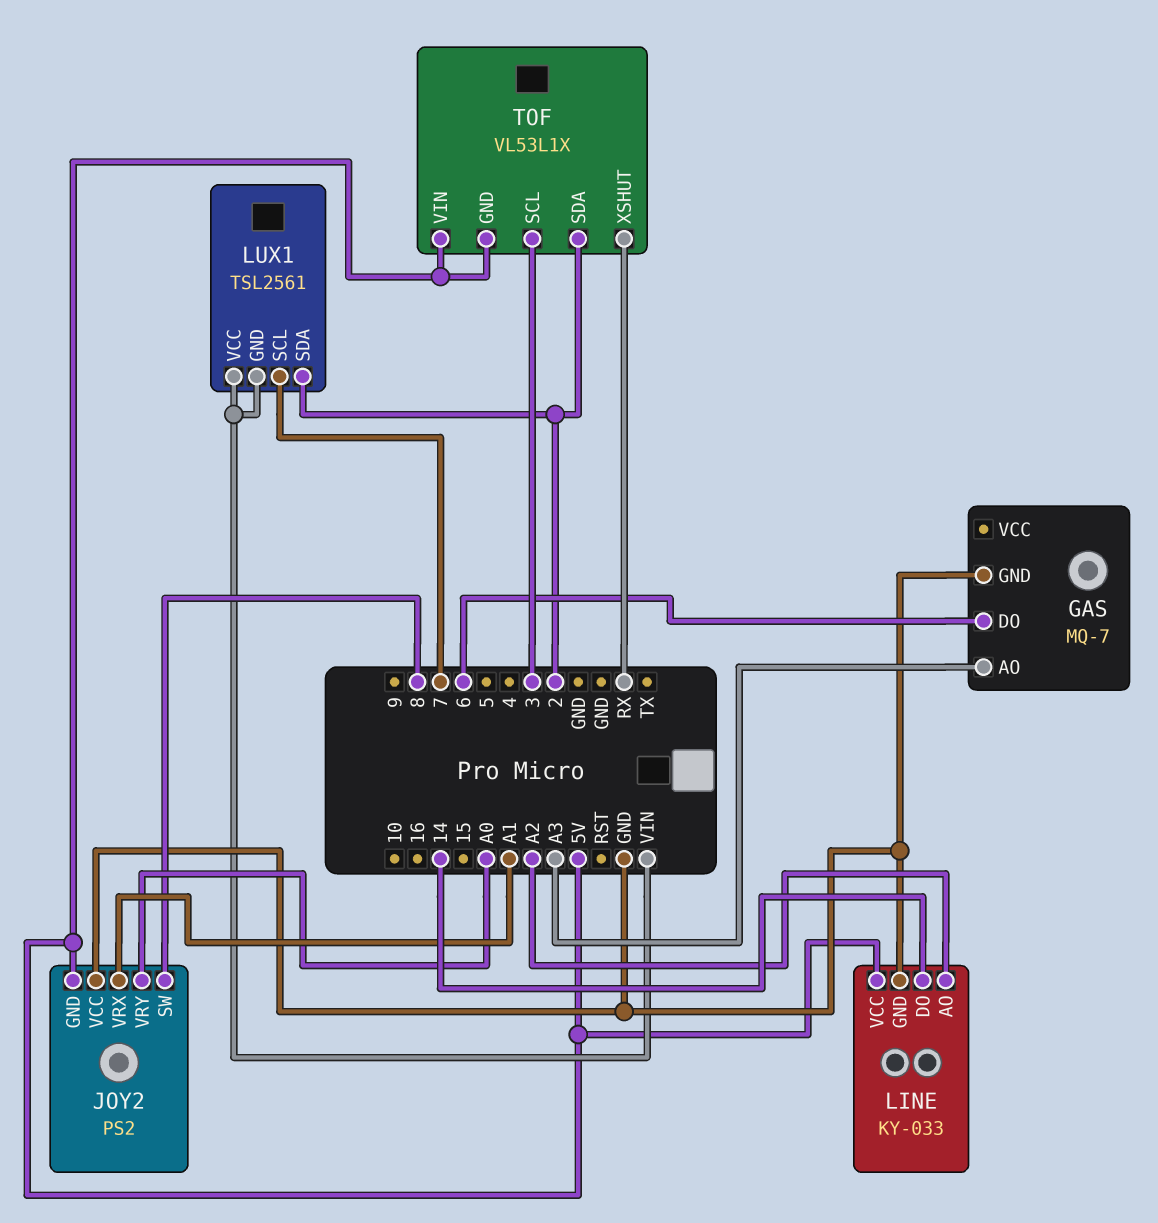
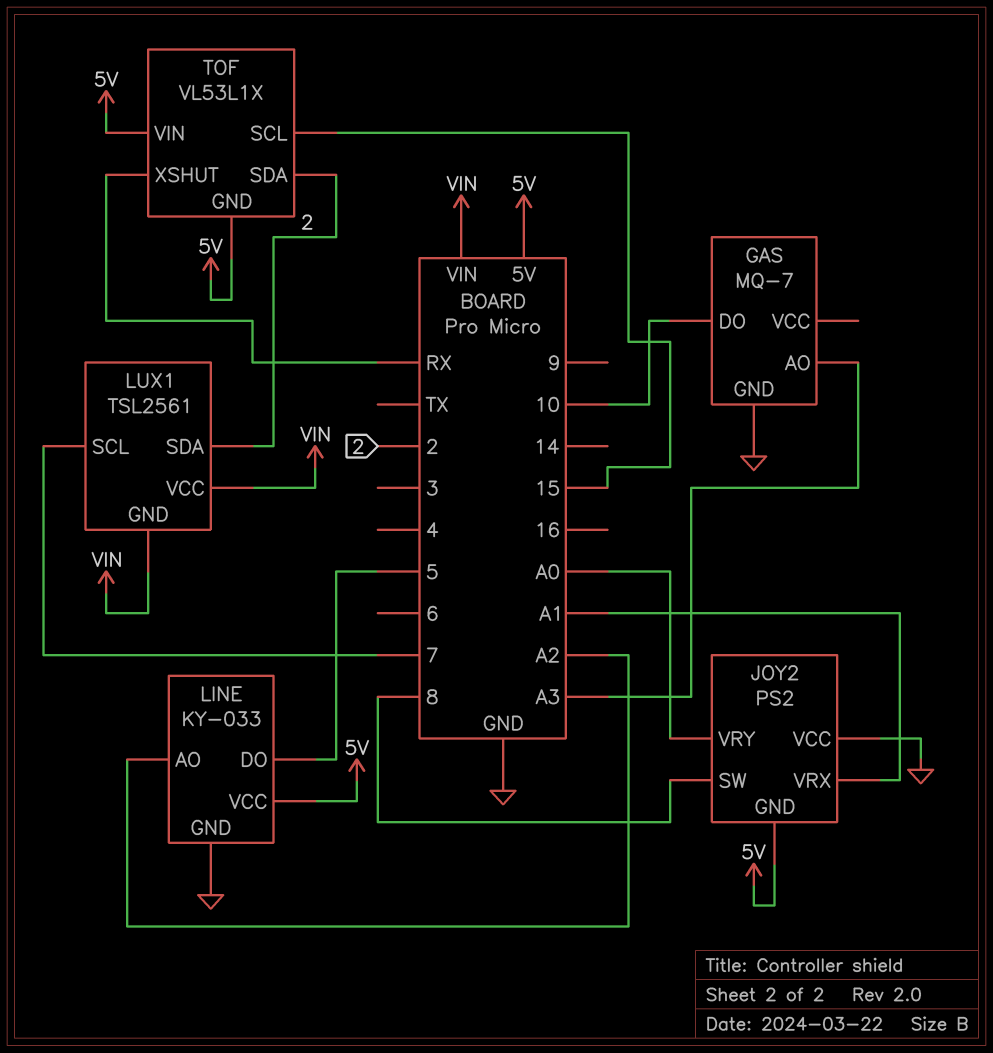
GAS pin DO: 6 -> 10
LINE pin DO: 14 -> 5
TOF pin SCL: 3 -> 15

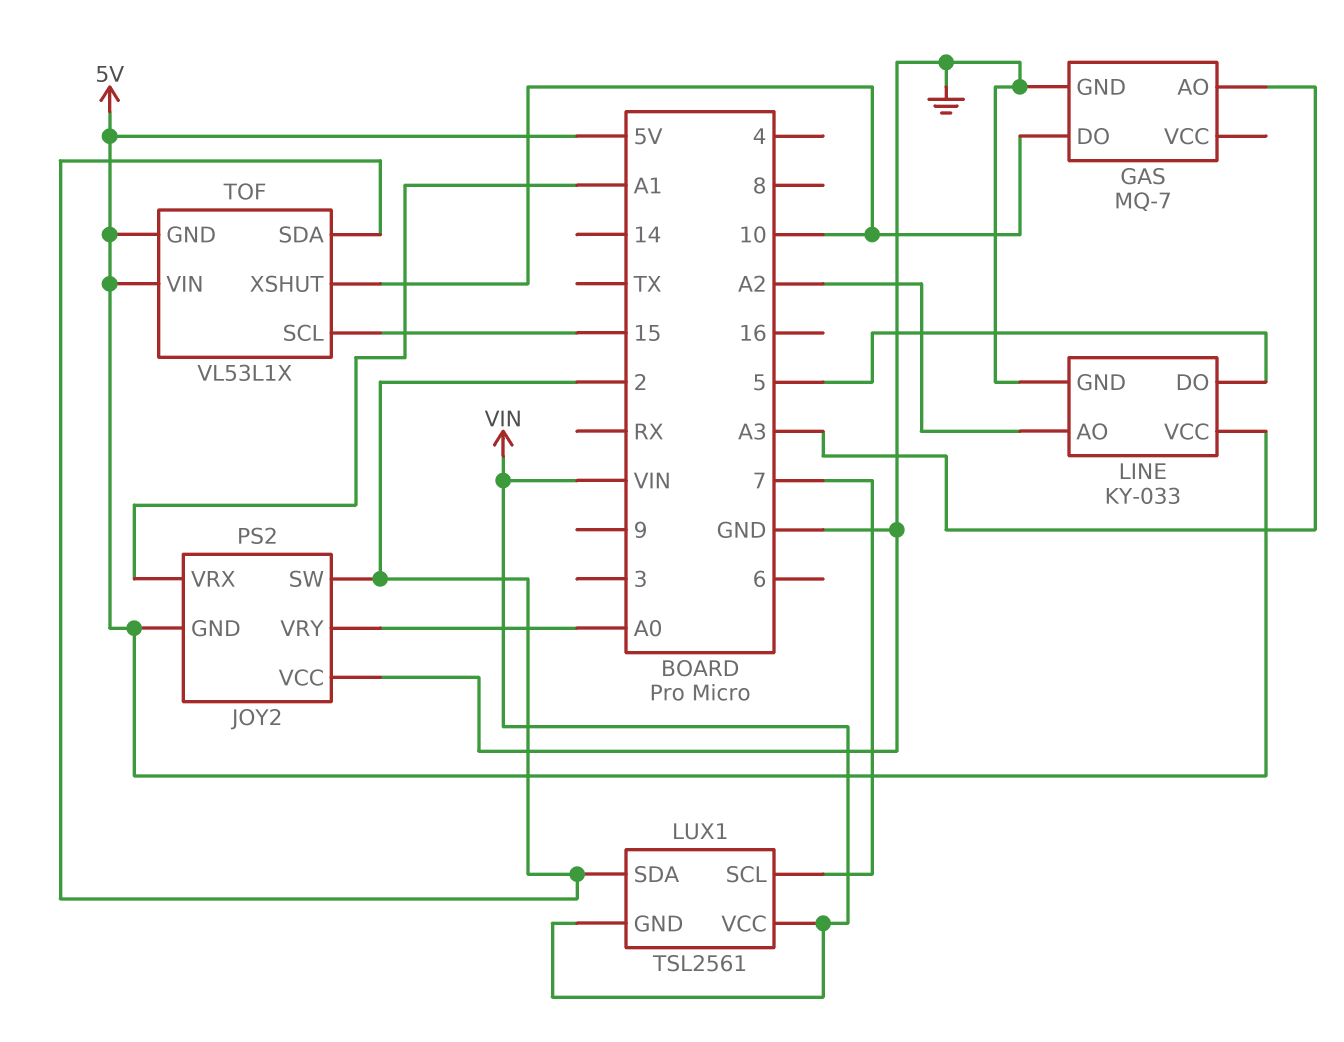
JOY2 pin SW: 8 -> 2
TOF pin XSHUT: RX -> 10

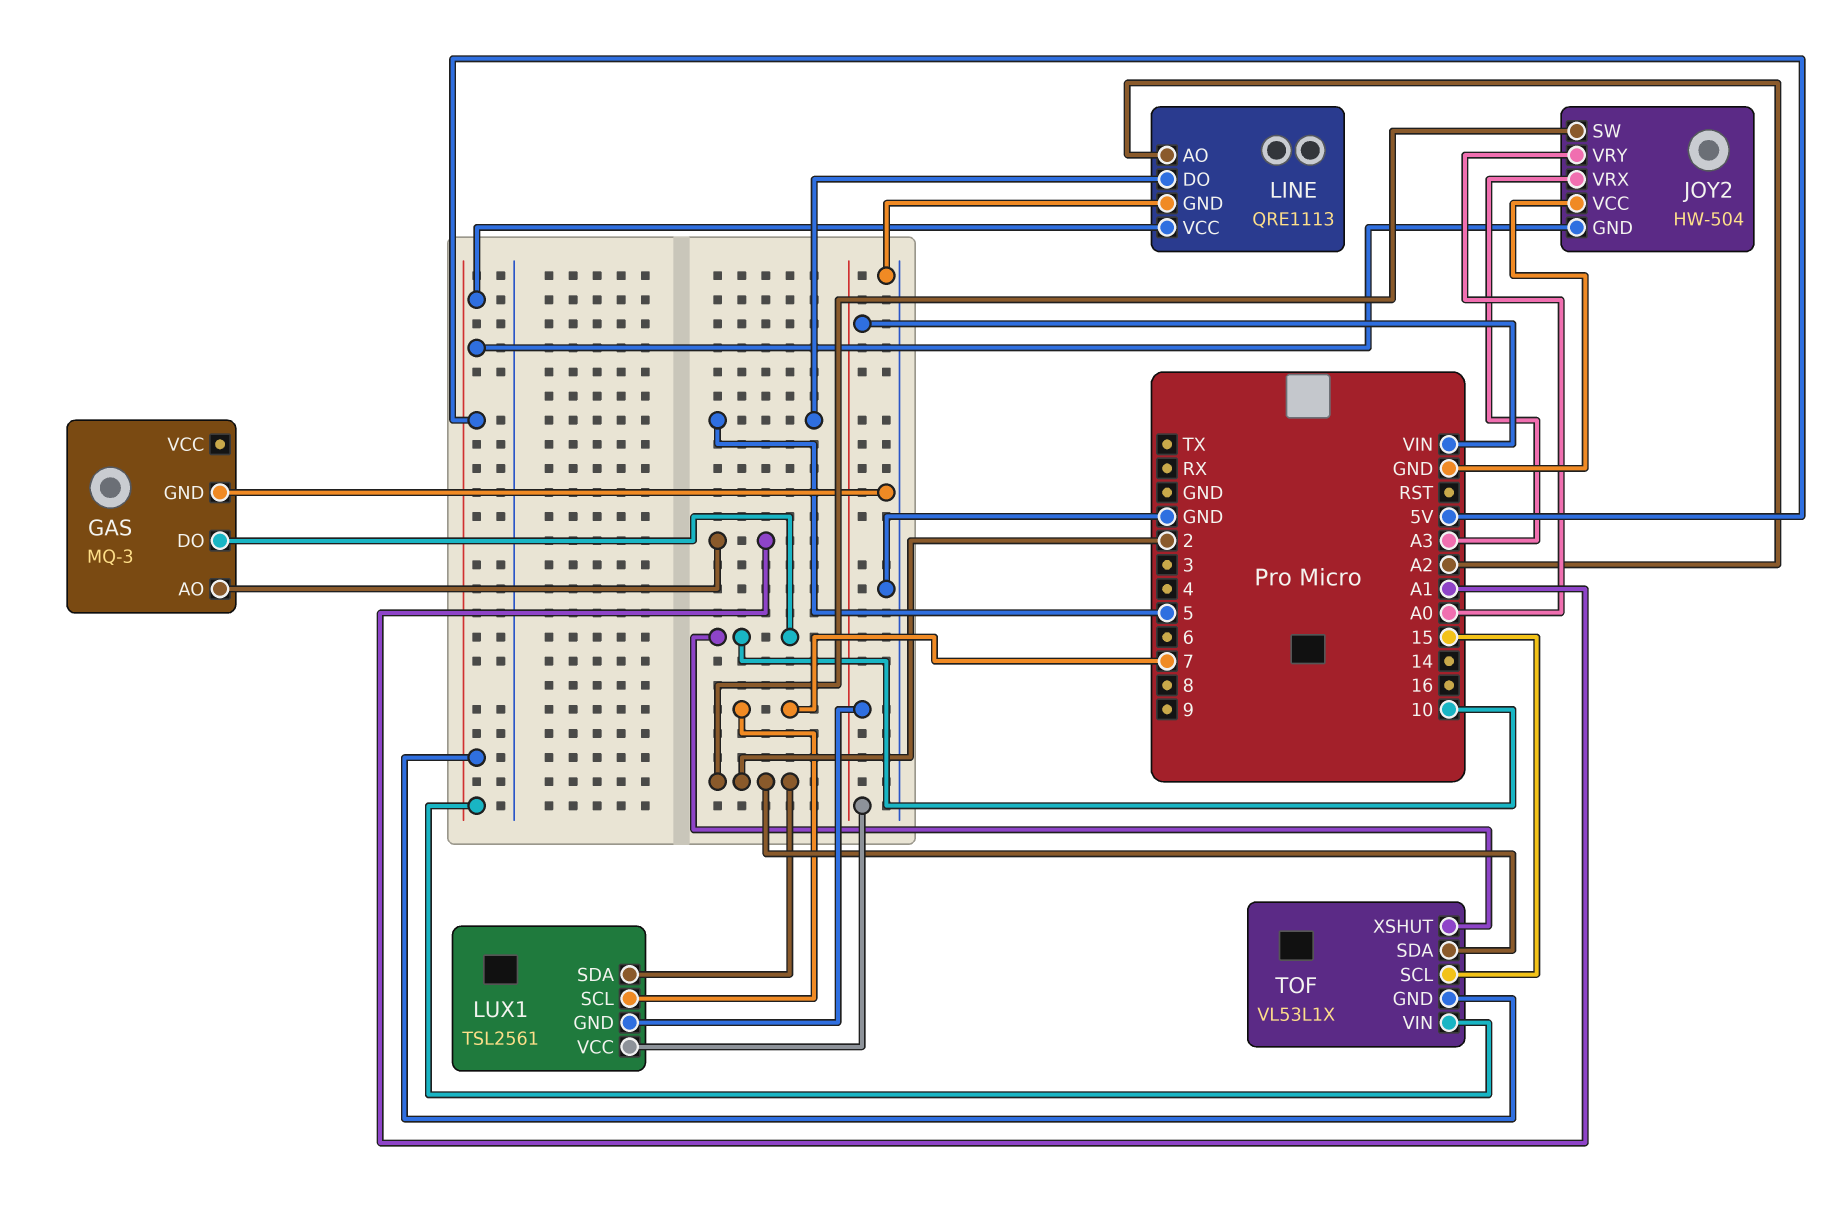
GAS: MQ-7 -> MQ-3
GAS pin AO: A3 -> A1
JOY2: PS2 -> HW-504
JOY2 pin VRX: A1 -> A3
LINE: KY-033 -> QRE1113

